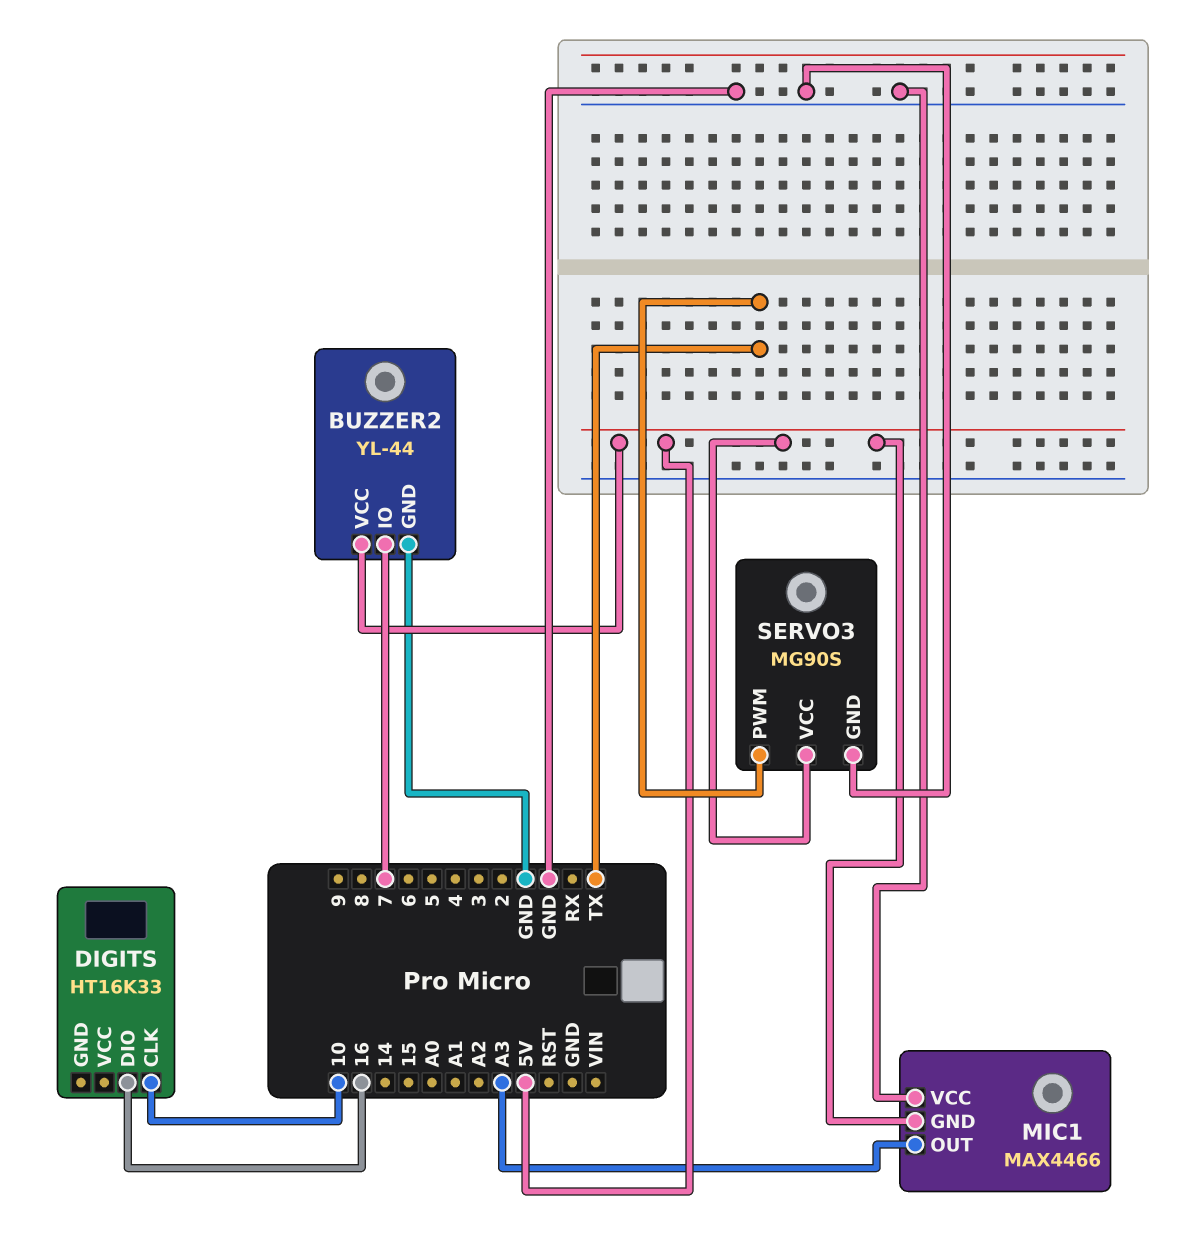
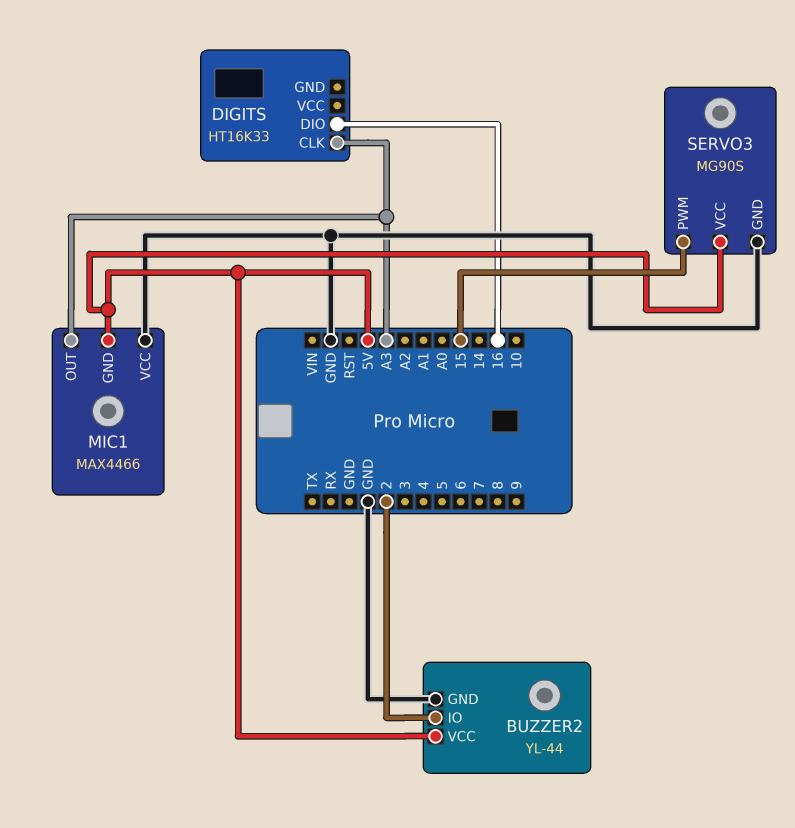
BUZZER2 pin IO: 7 -> 2
DIGITS pin CLK: 10 -> A3
SERVO3 pin PWM: TX -> 15

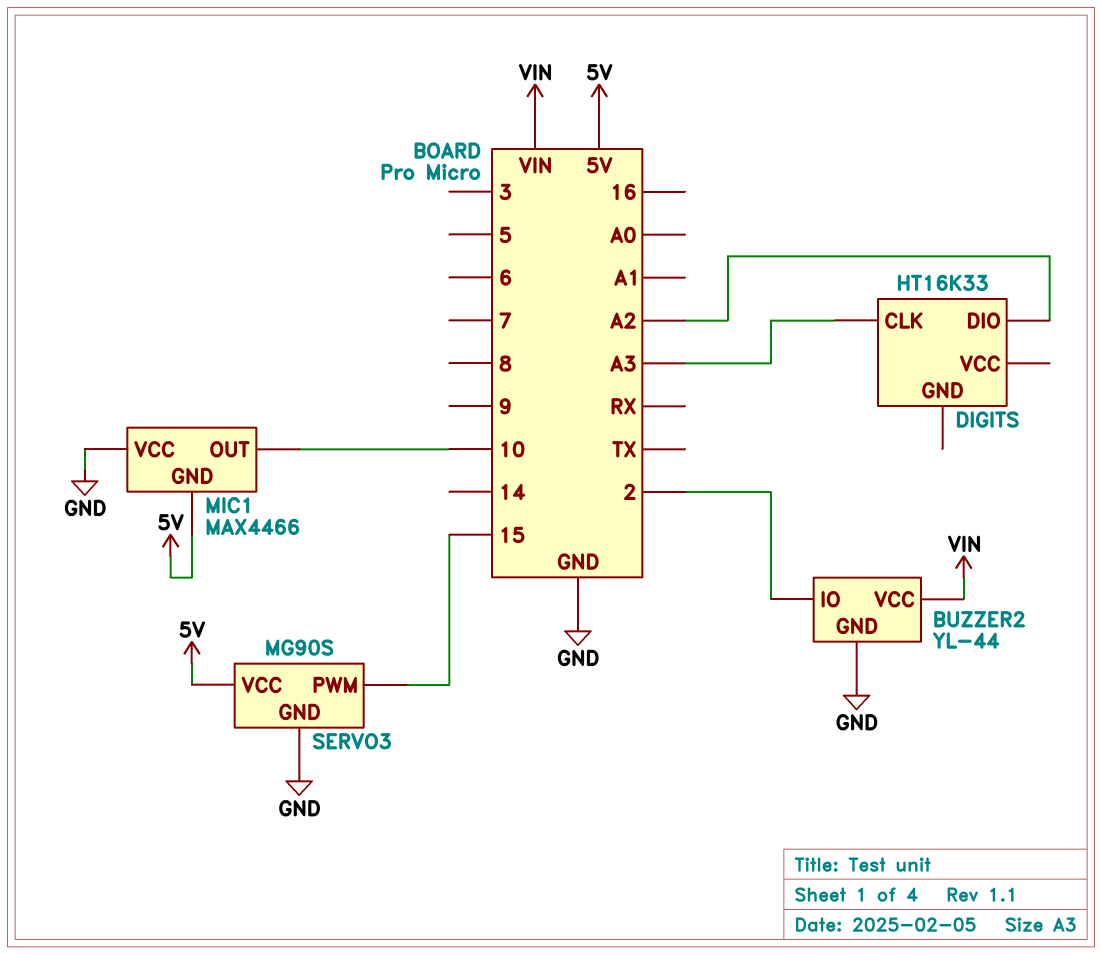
BUZZER2 pin VCC: 5V -> VIN
DIGITS pin DIO: 16 -> A2
MIC1 pin OUT: A3 -> 10

